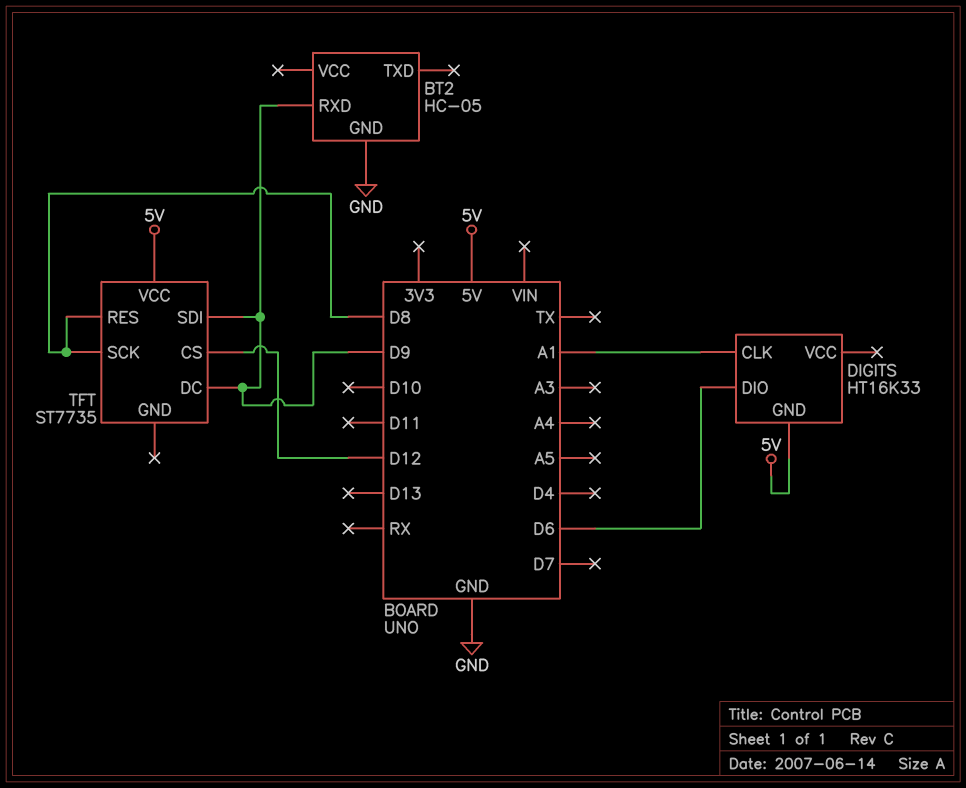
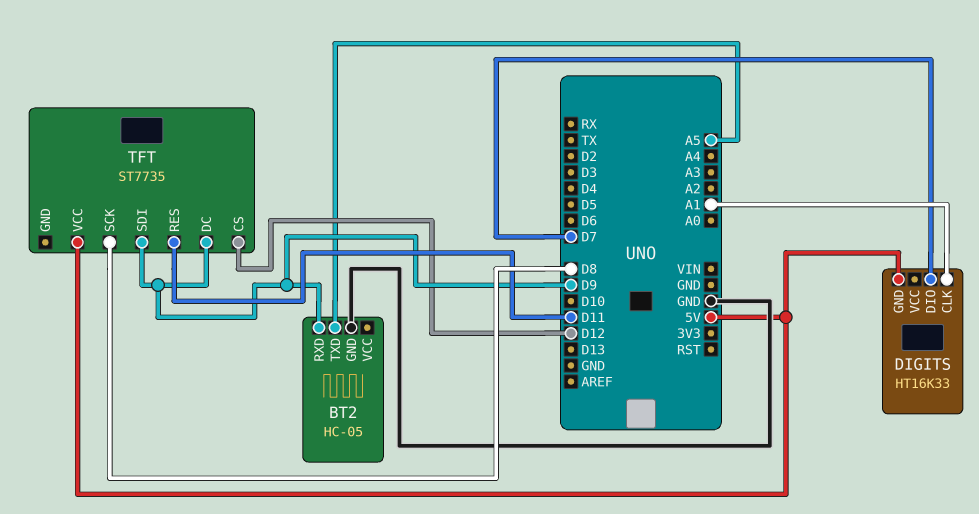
BT2 pin TXD: none -> A5
DIGITS pin DIO: D6 -> D7
TFT pin RES: D8 -> D11

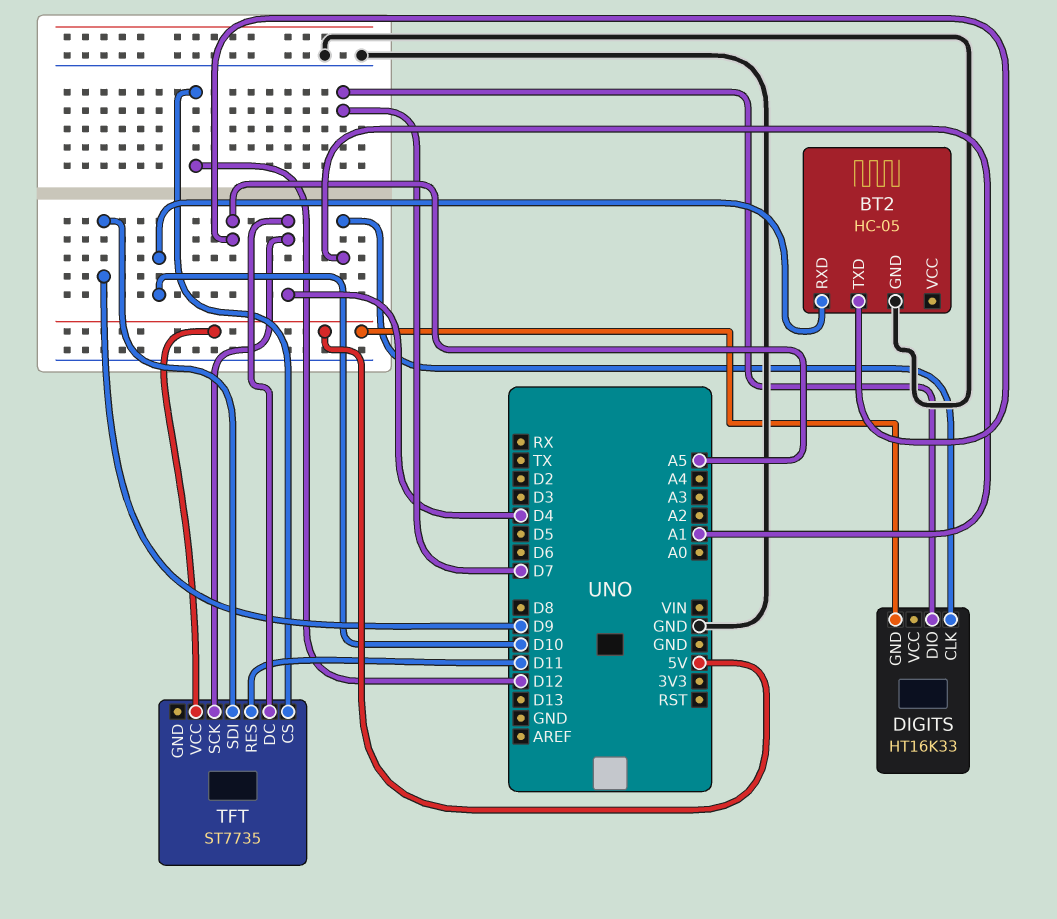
BT2 pin RXD: D9 -> D10
TFT pin DC: D9 -> D4
TFT pin SCK: D8 -> D4

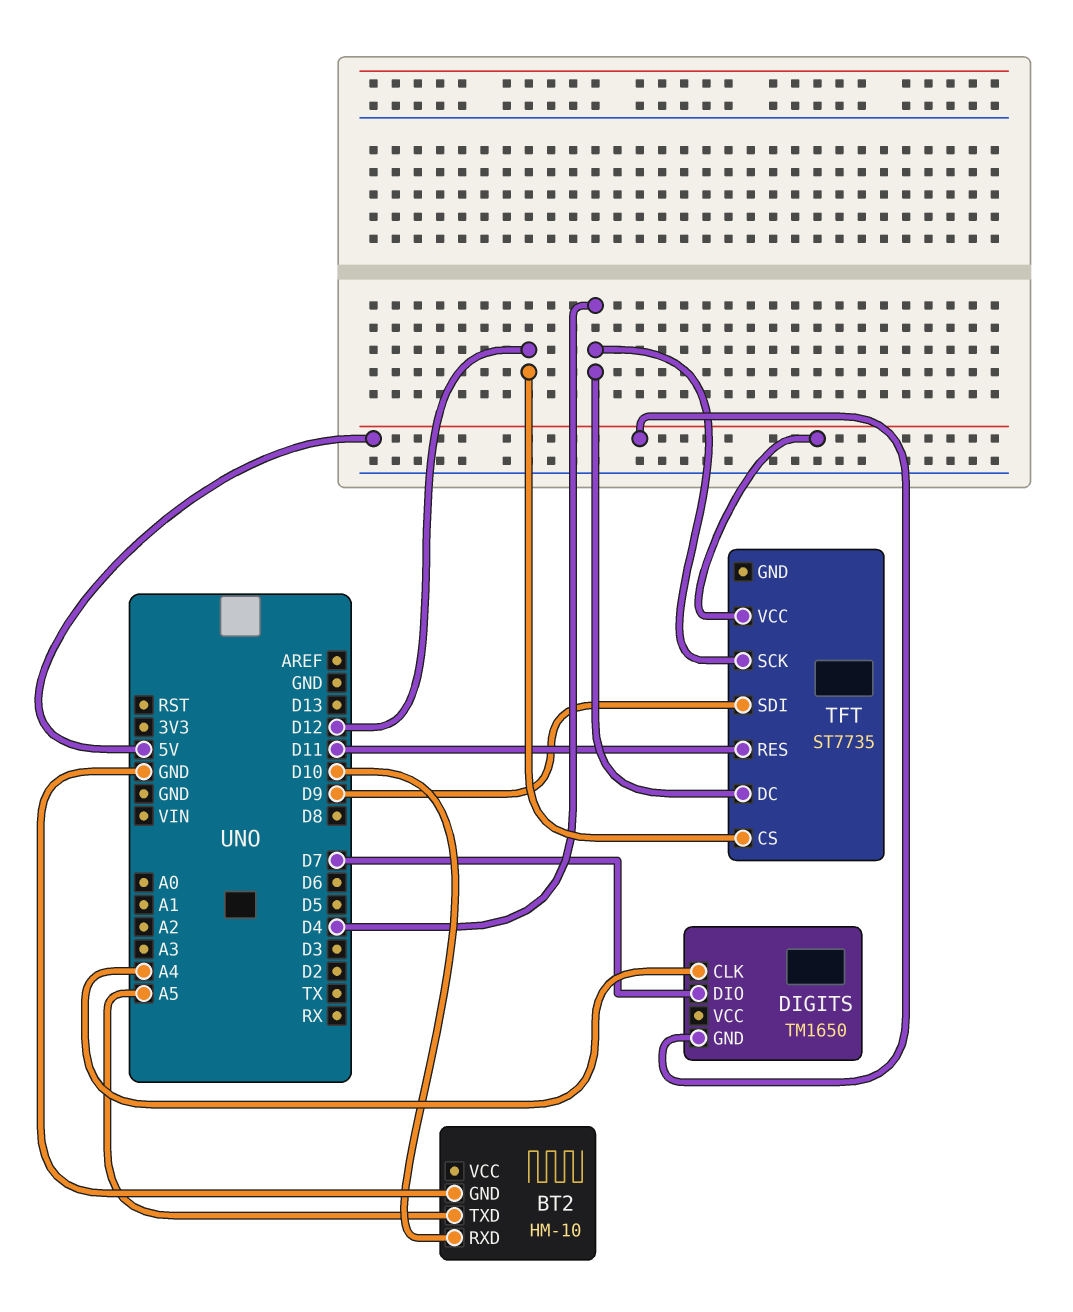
BT2: HC-05 -> HM-10
DIGITS: HT16K33 -> TM1650
DIGITS pin CLK: A1 -> A4

